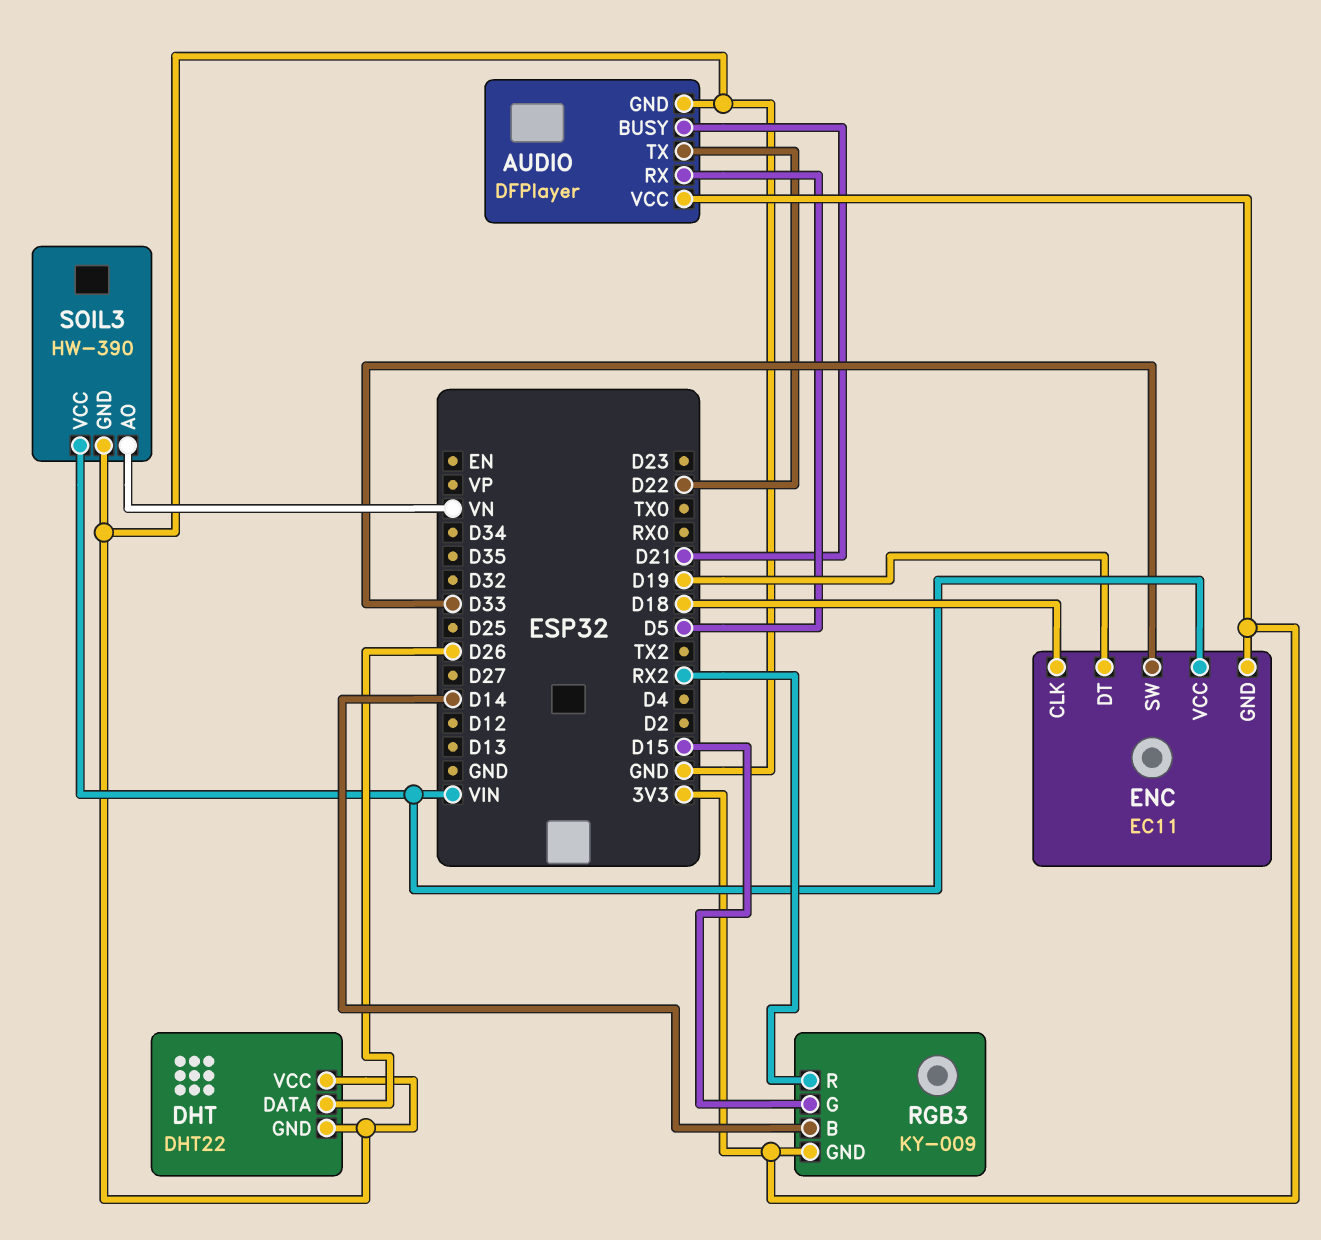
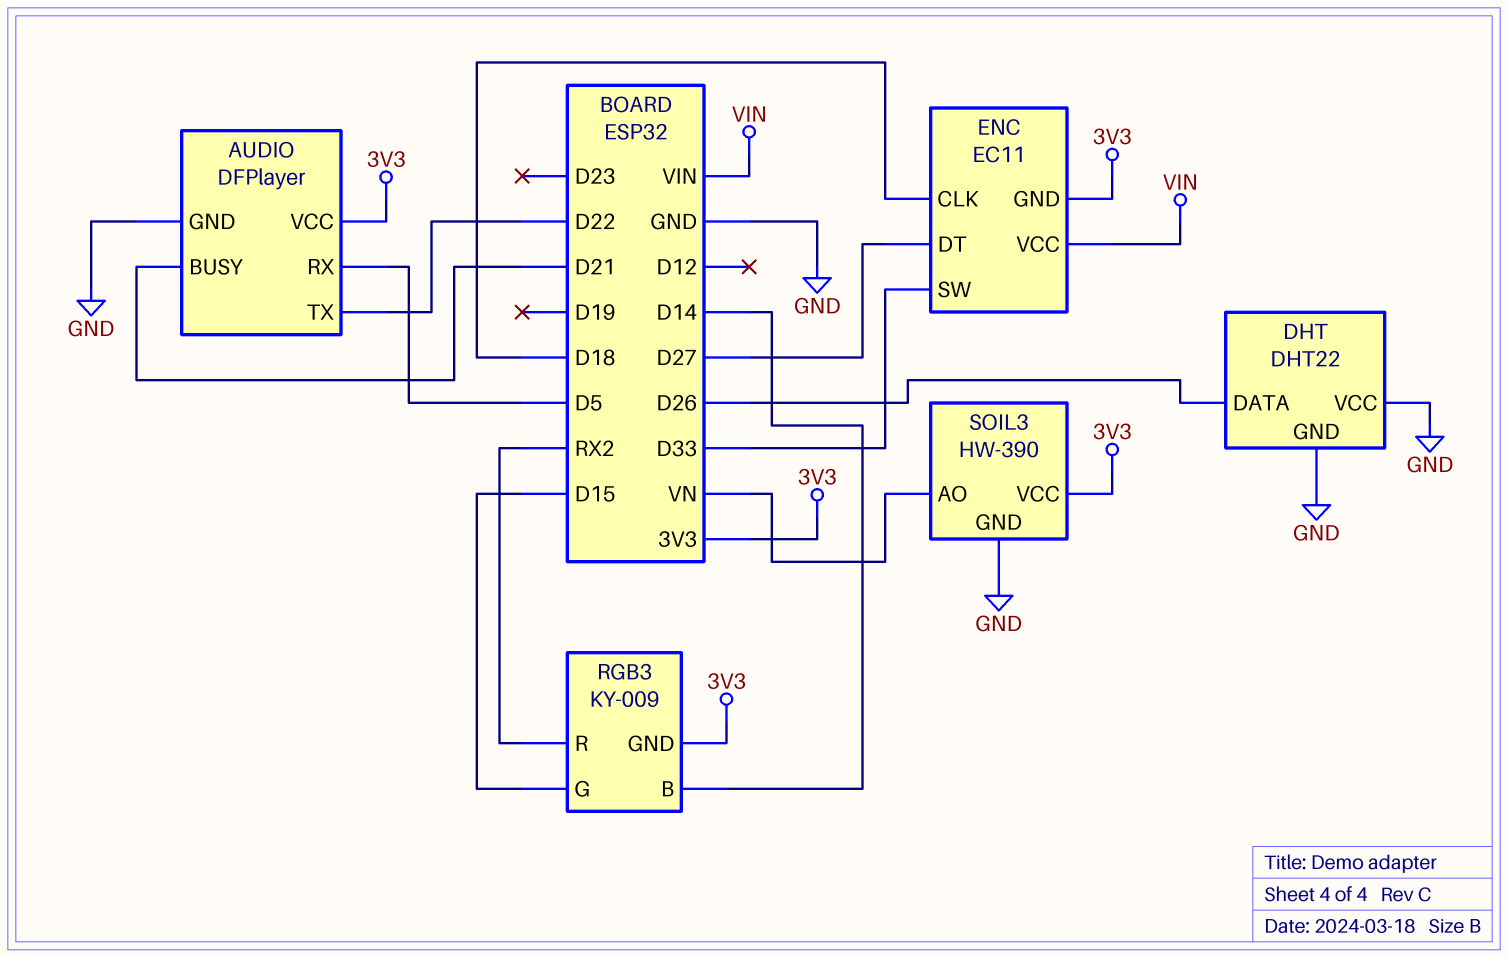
ENC pin DT: D19 -> D27
SOIL3 pin VCC: VIN -> 3V3

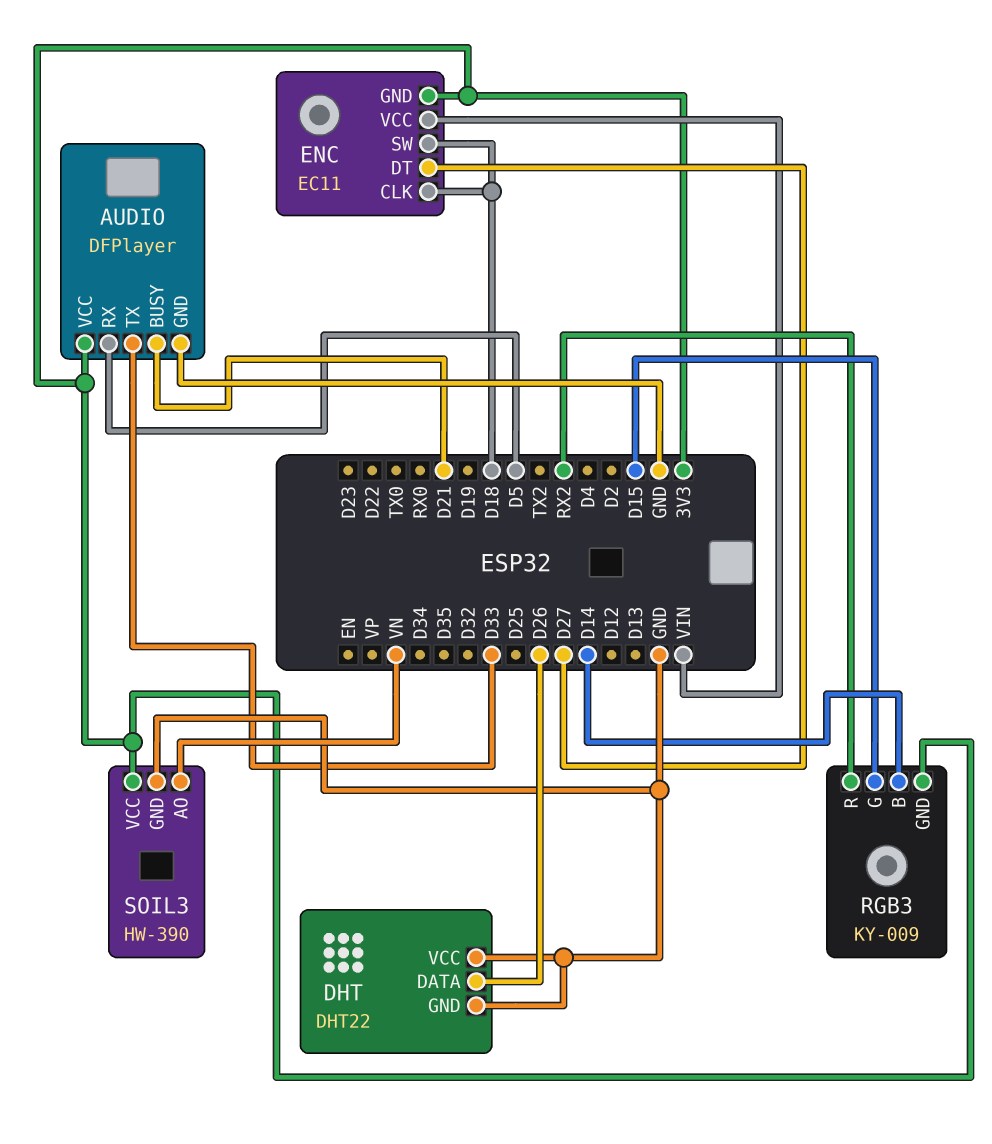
AUDIO pin TX: D22 -> D33
ENC pin SW: D33 -> D18

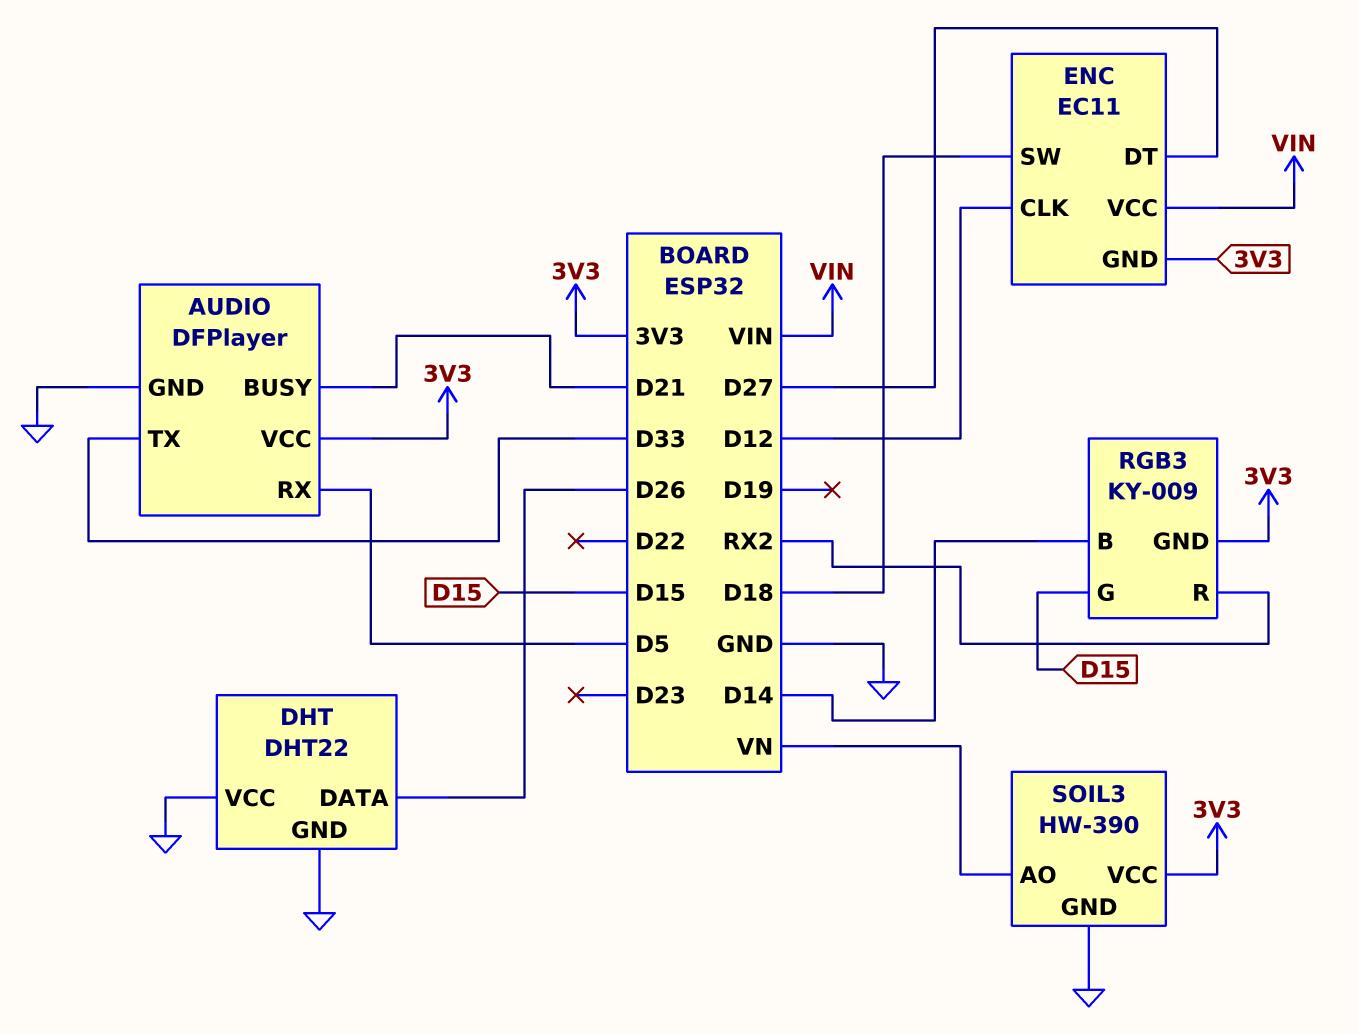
ENC pin CLK: D18 -> D12

